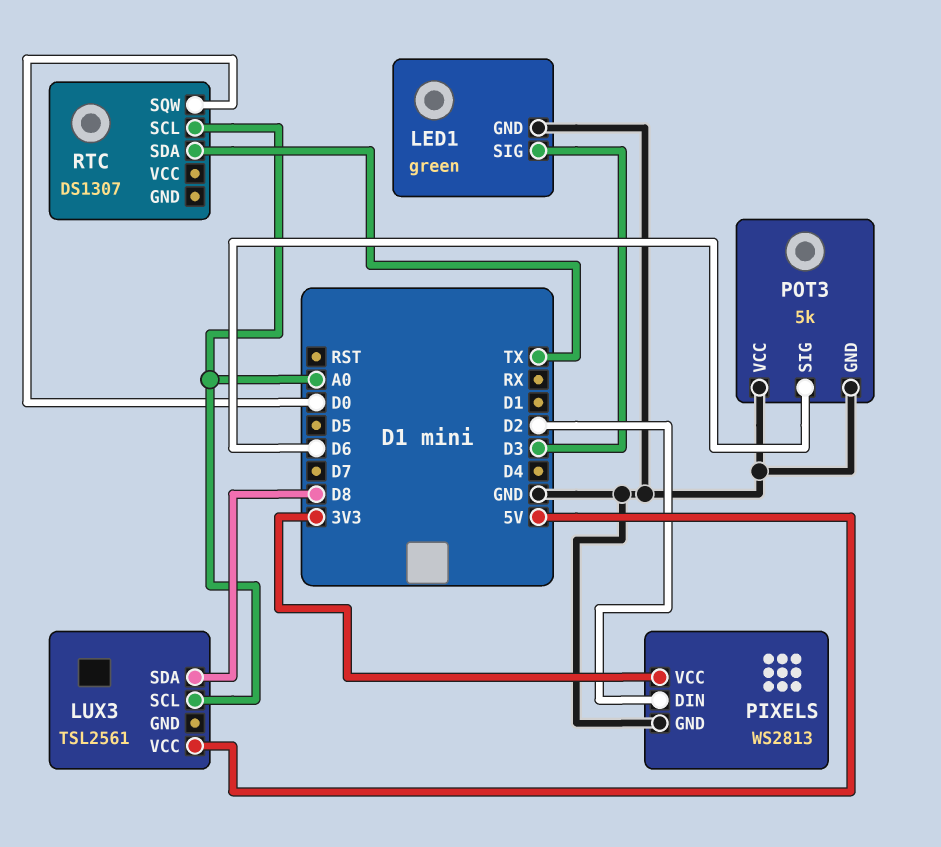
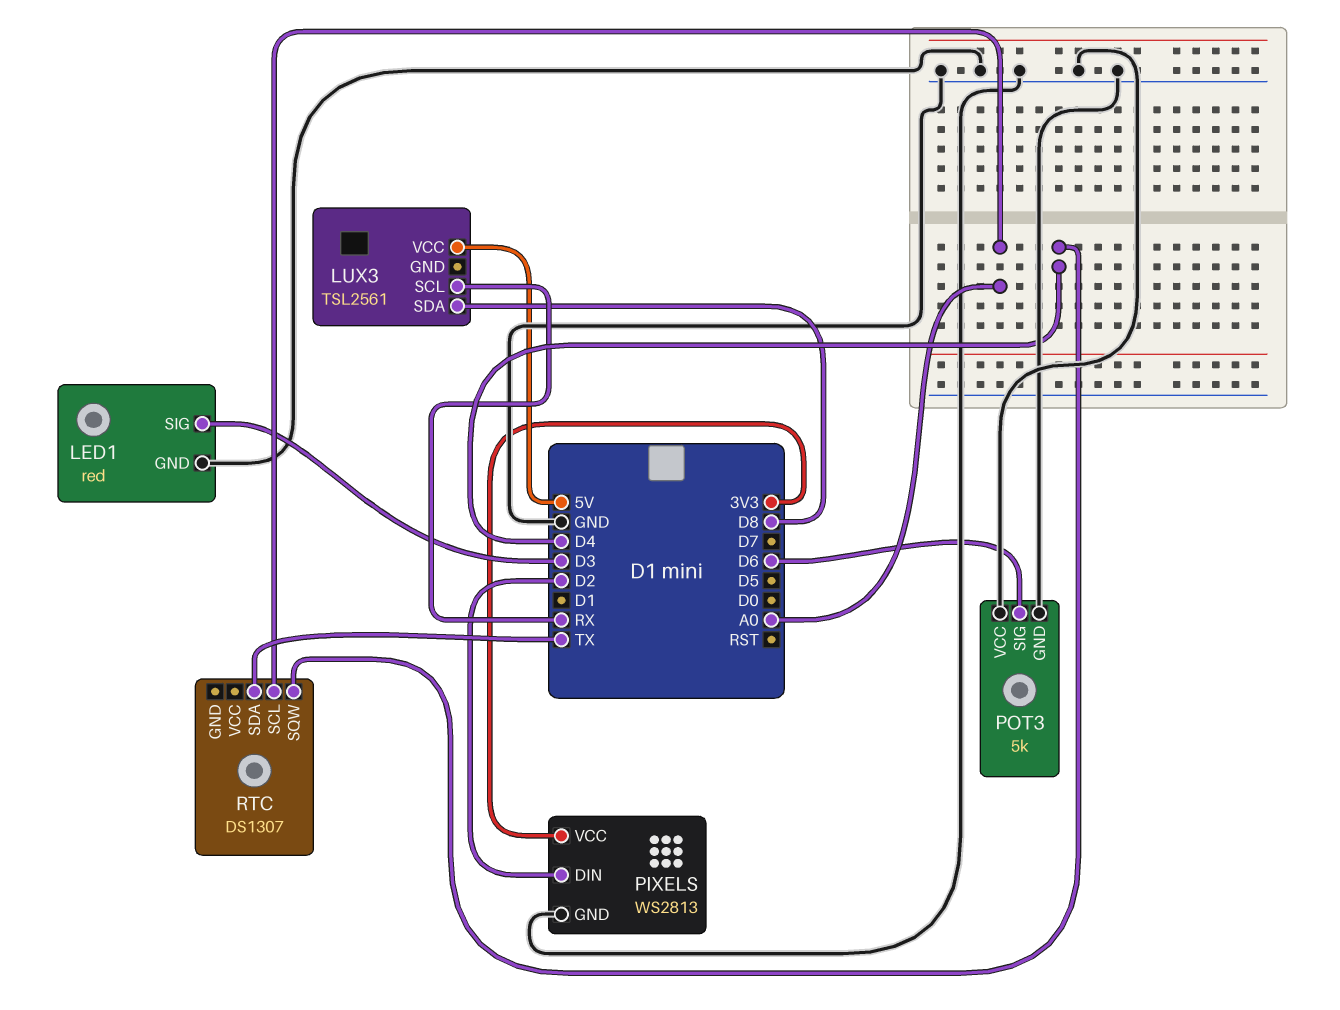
LED1: green -> red
LUX3 pin SCL: A0 -> RX
RTC pin SQW: D0 -> D4

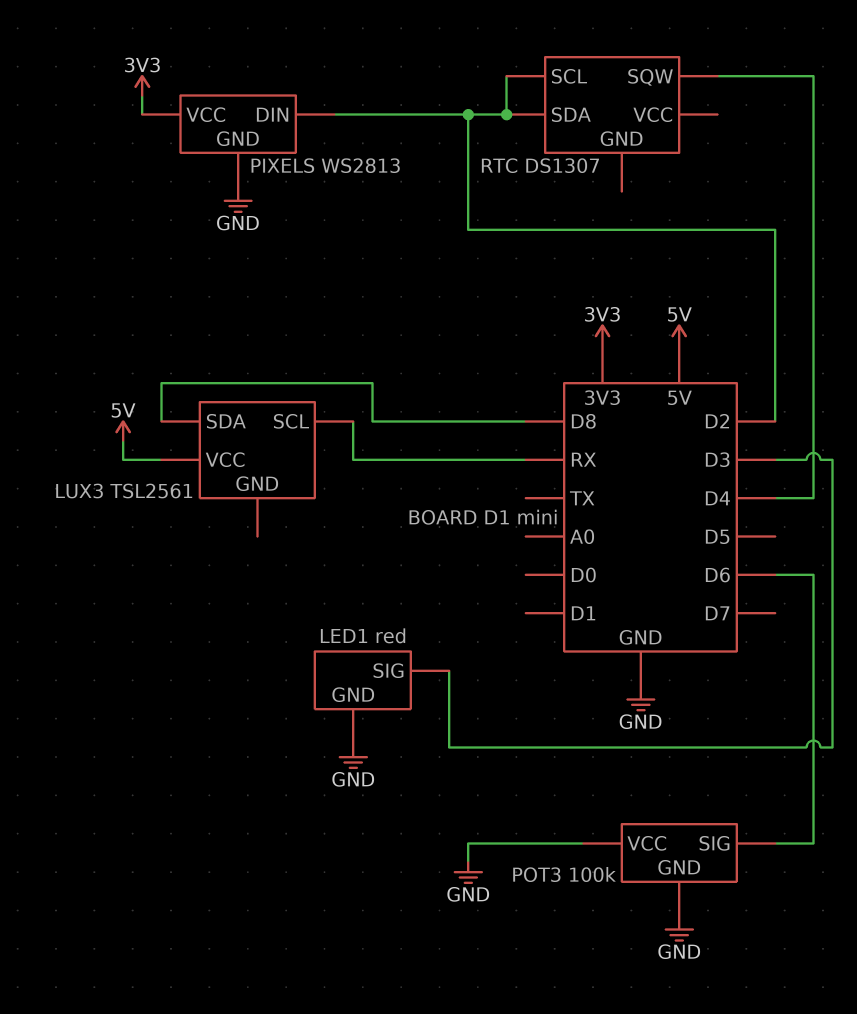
POT3: 5k -> 100k
RTC pin SCL: A0 -> D2
RTC pin SDA: TX -> D2

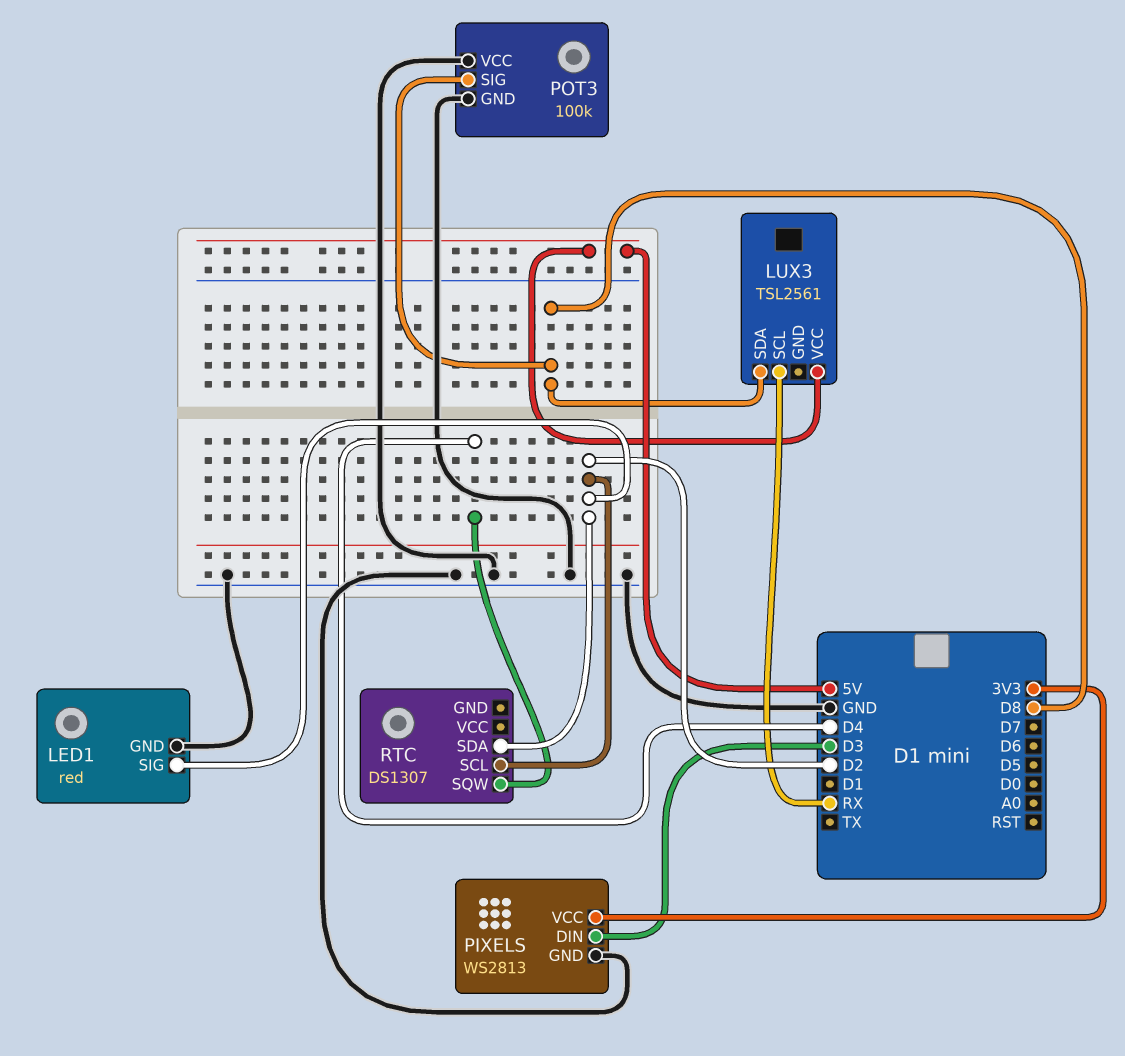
LED1 pin SIG: D3 -> D2
PIXELS pin DIN: D2 -> D3
POT3 pin SIG: D6 -> D8

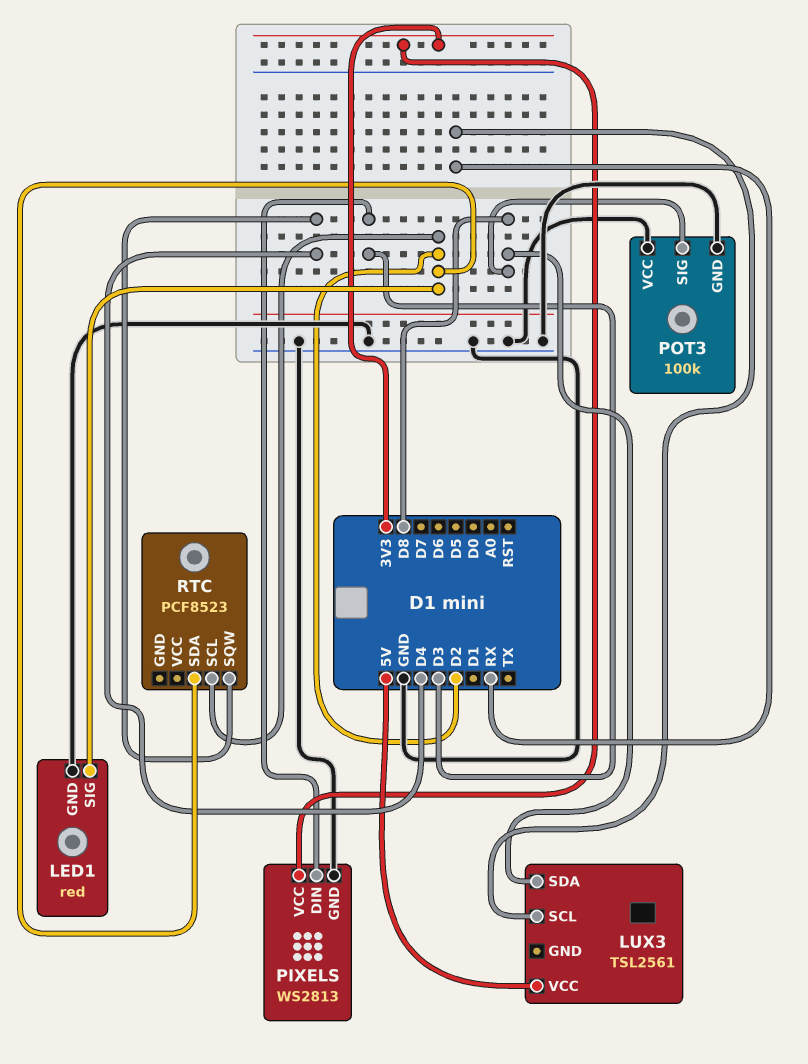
RTC: DS1307 -> PCF8523

